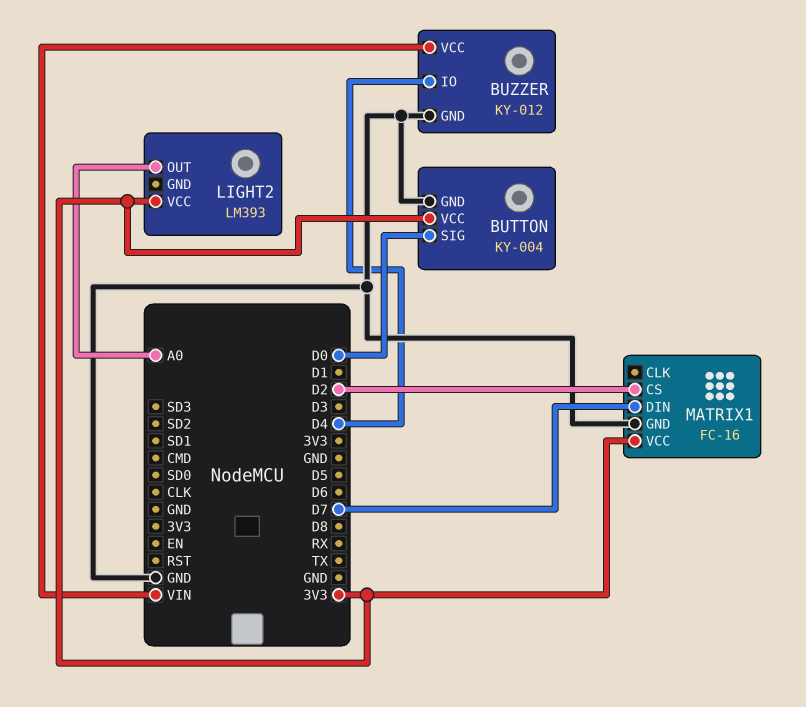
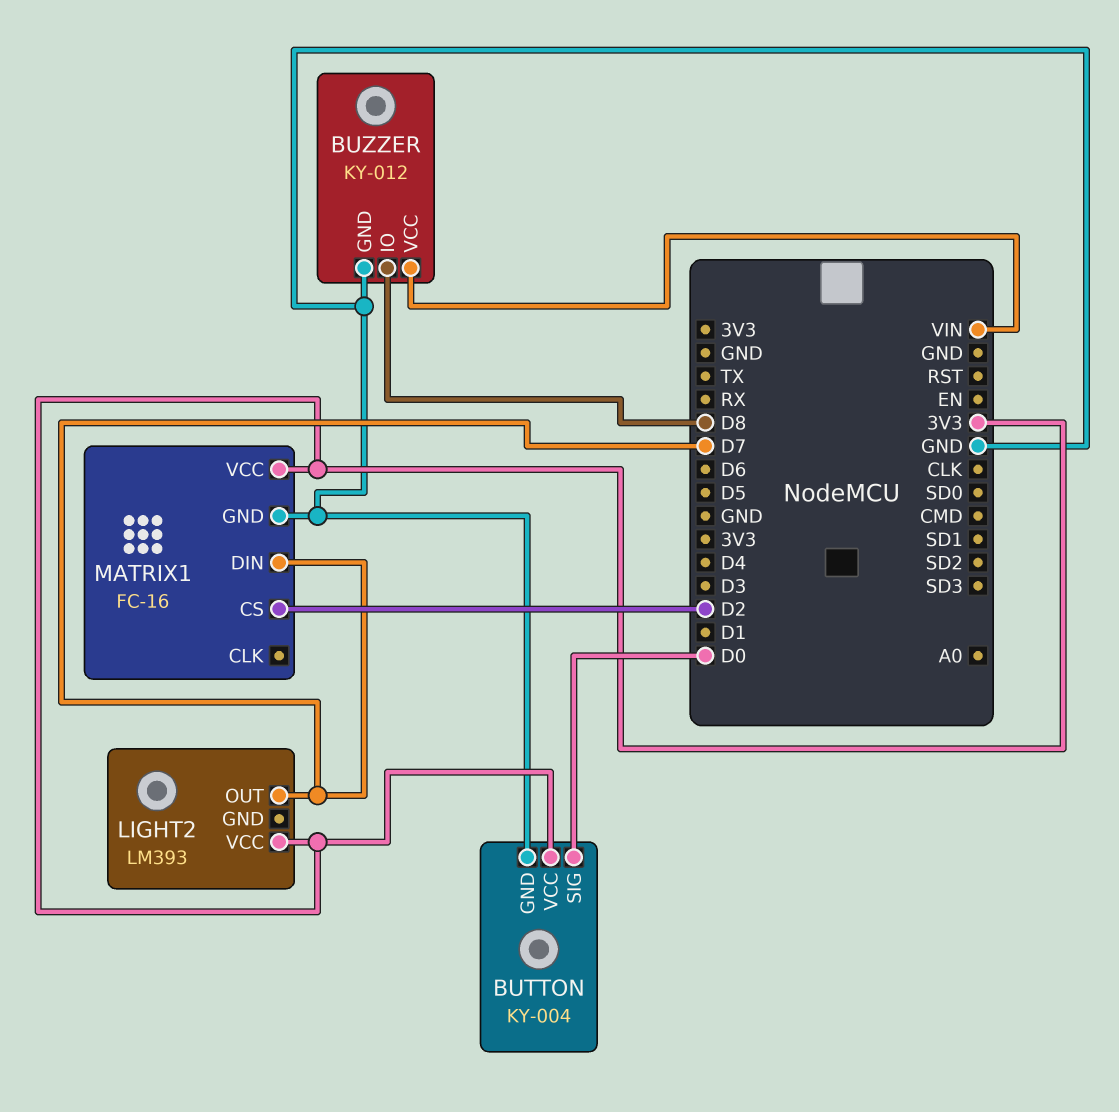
BUZZER pin IO: D4 -> D8
LIGHT2 pin OUT: A0 -> D7

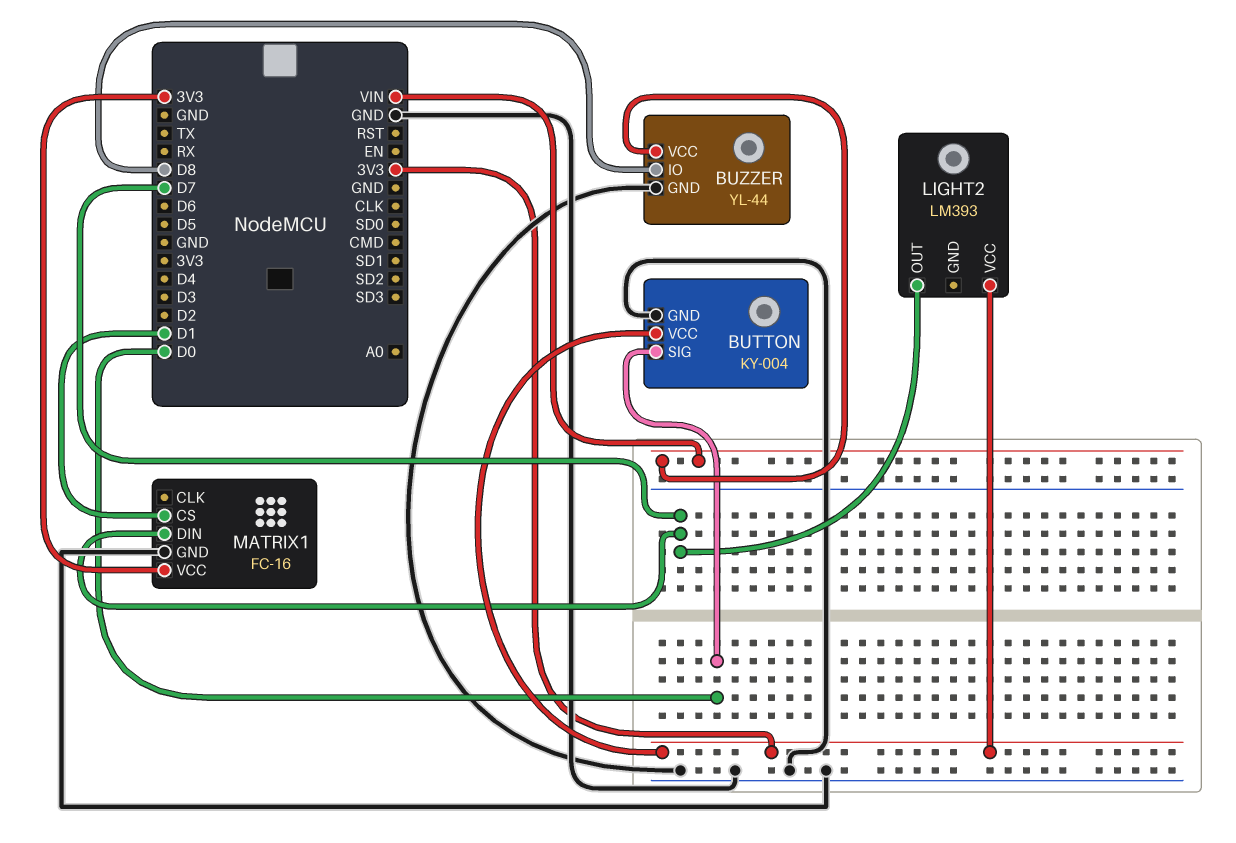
BUZZER: KY-012 -> YL-44
MATRIX1 pin CS: D2 -> D1

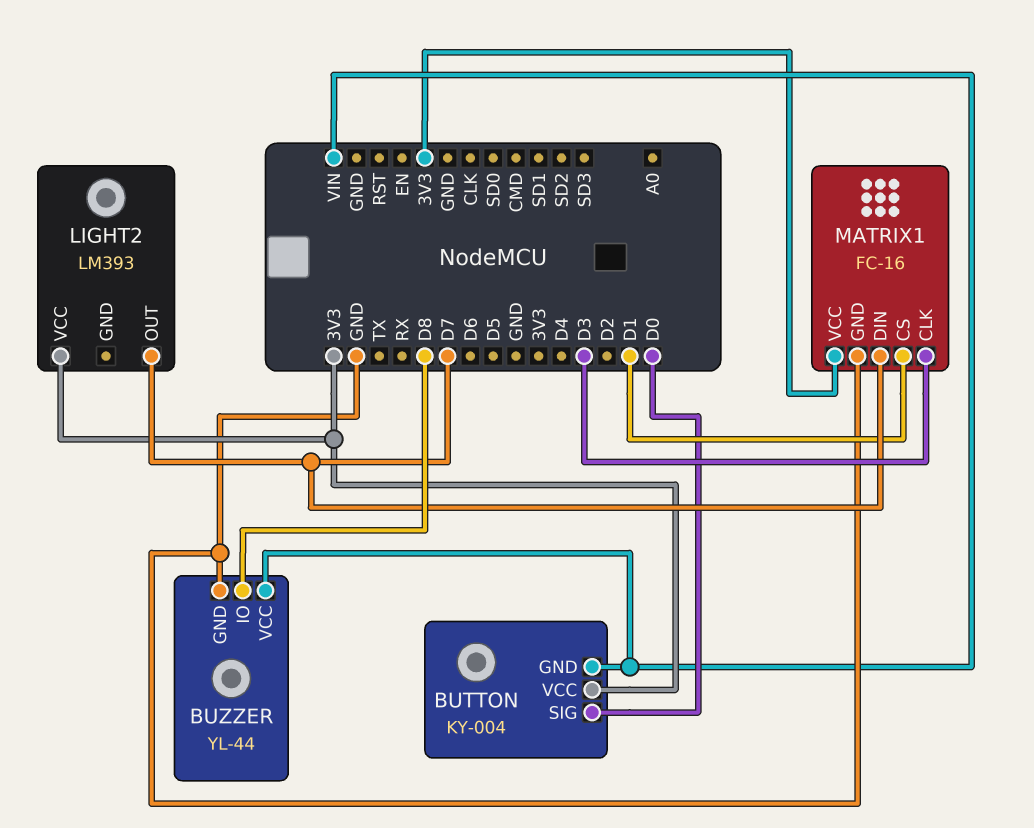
BUTTON pin GND: GND -> VIN
MATRIX1 pin CLK: none -> D3

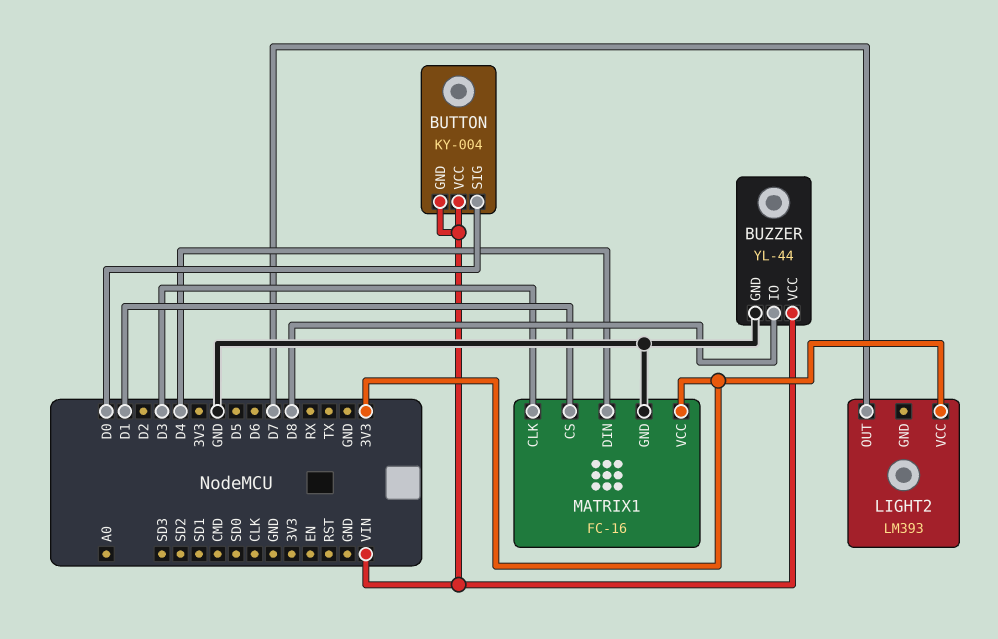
BUTTON pin VCC: 3V3 -> VIN
MATRIX1 pin DIN: D7 -> D4

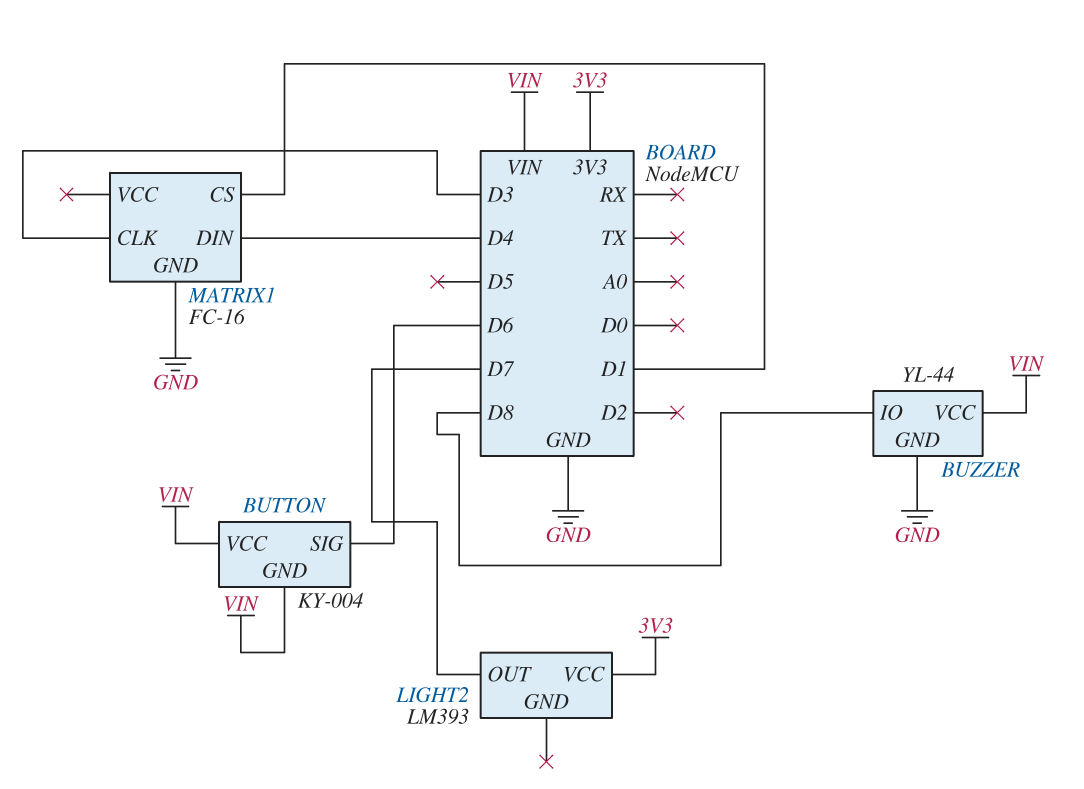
BUTTON pin SIG: D0 -> D6
MATRIX1 pin VCC: 3V3 -> none

